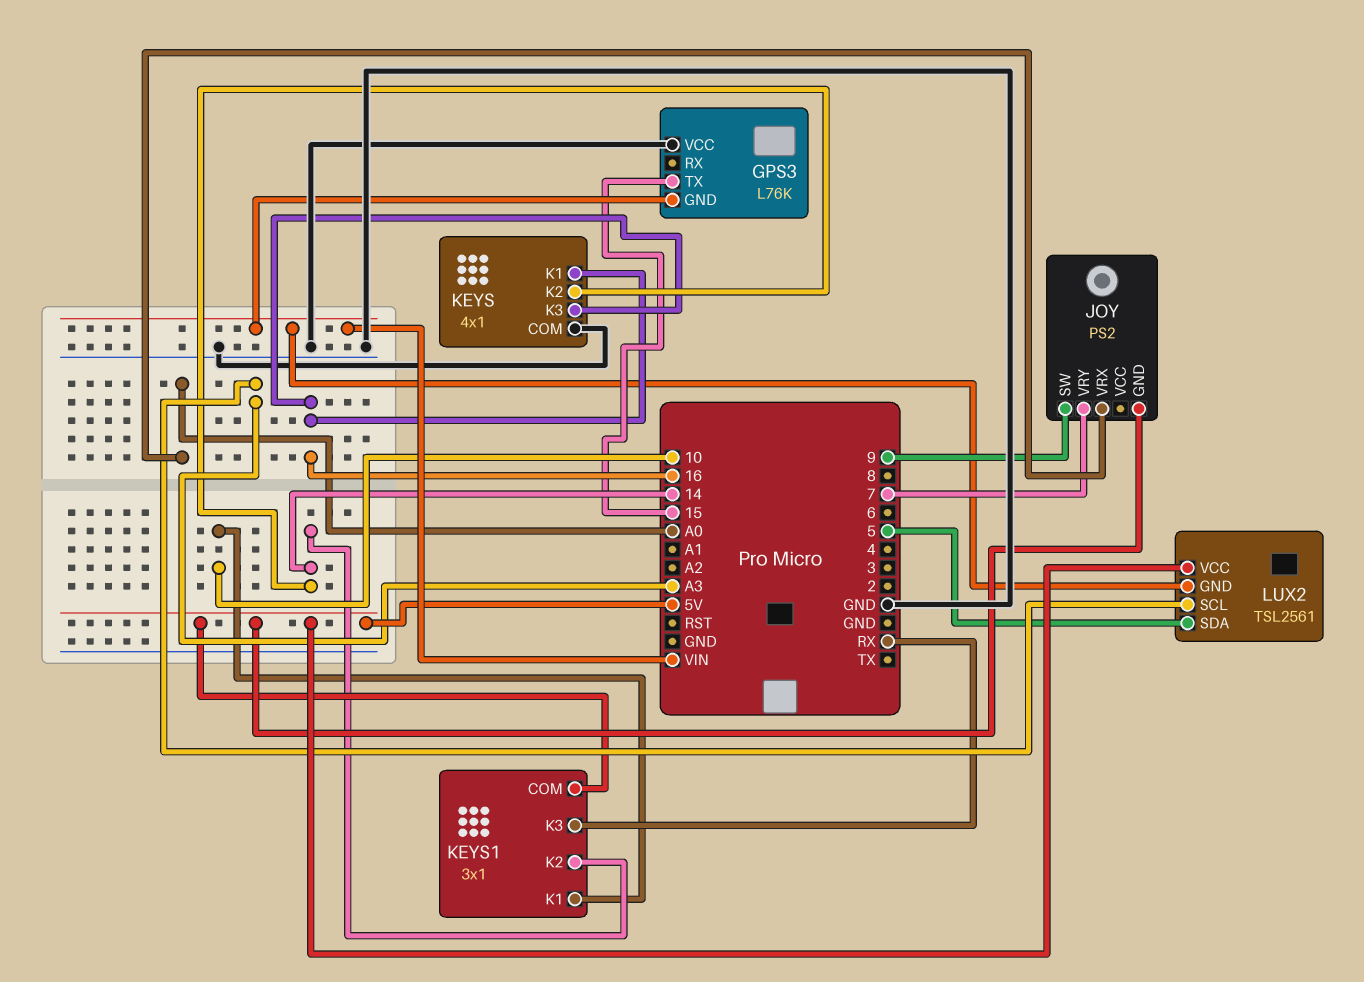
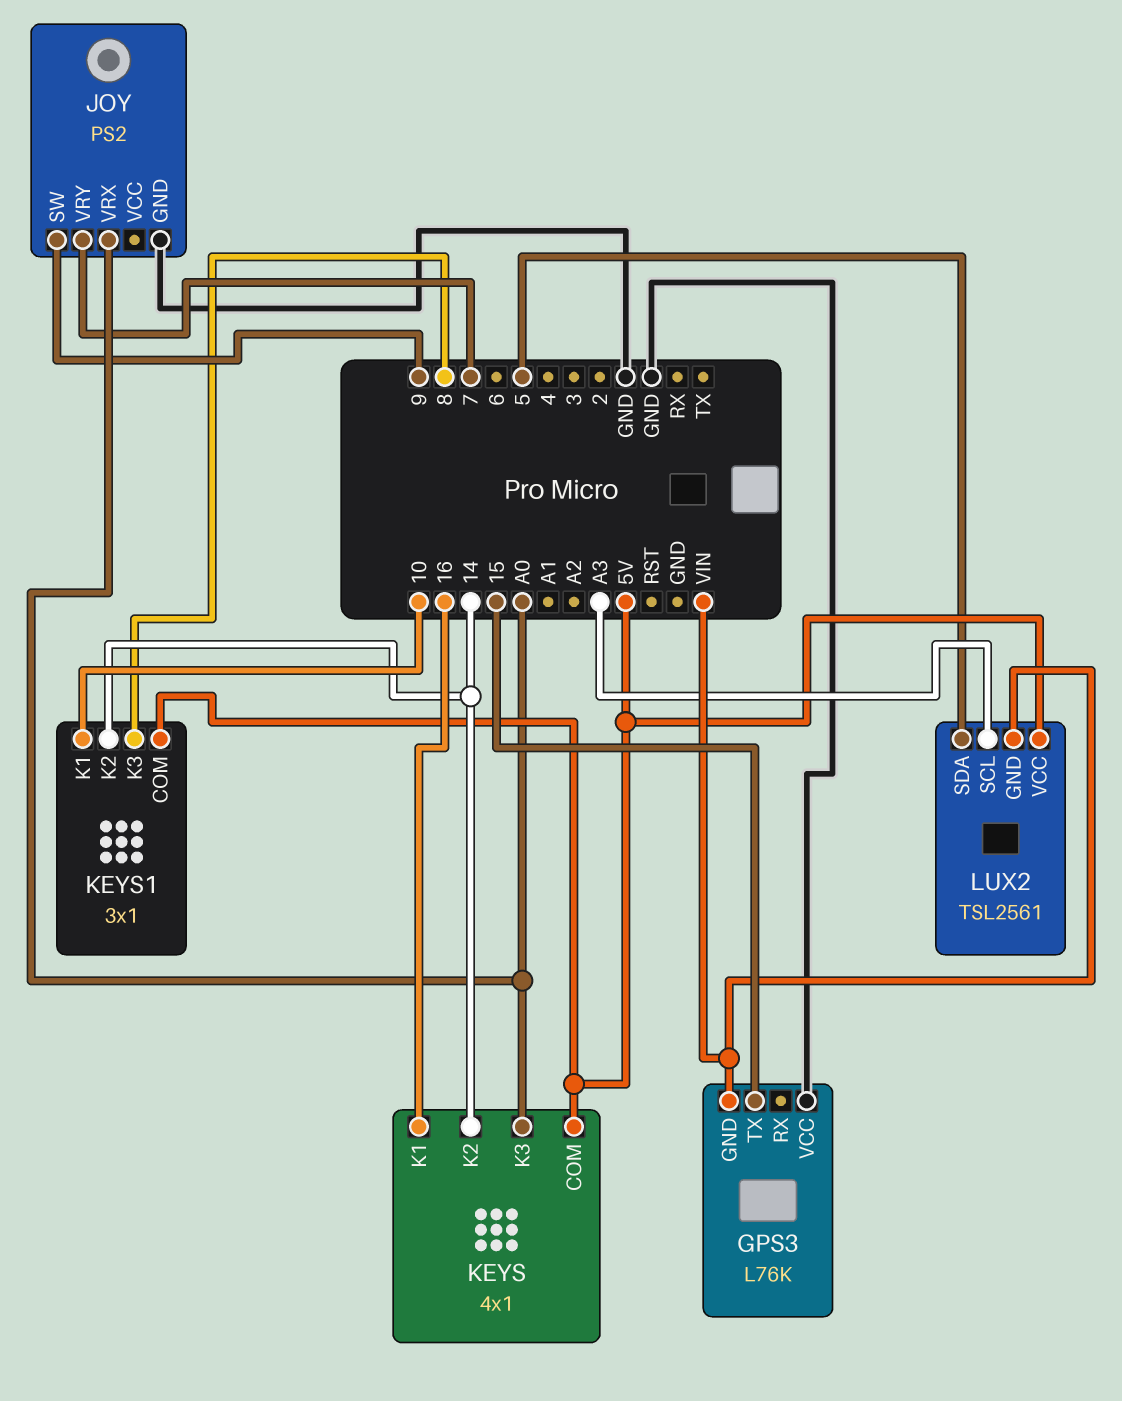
JOY pin GND: 5V -> GND
KEYS pin COM: GND -> 5V
KEYS pin K3: 16 -> A0
KEYS1 pin K3: RX -> 8

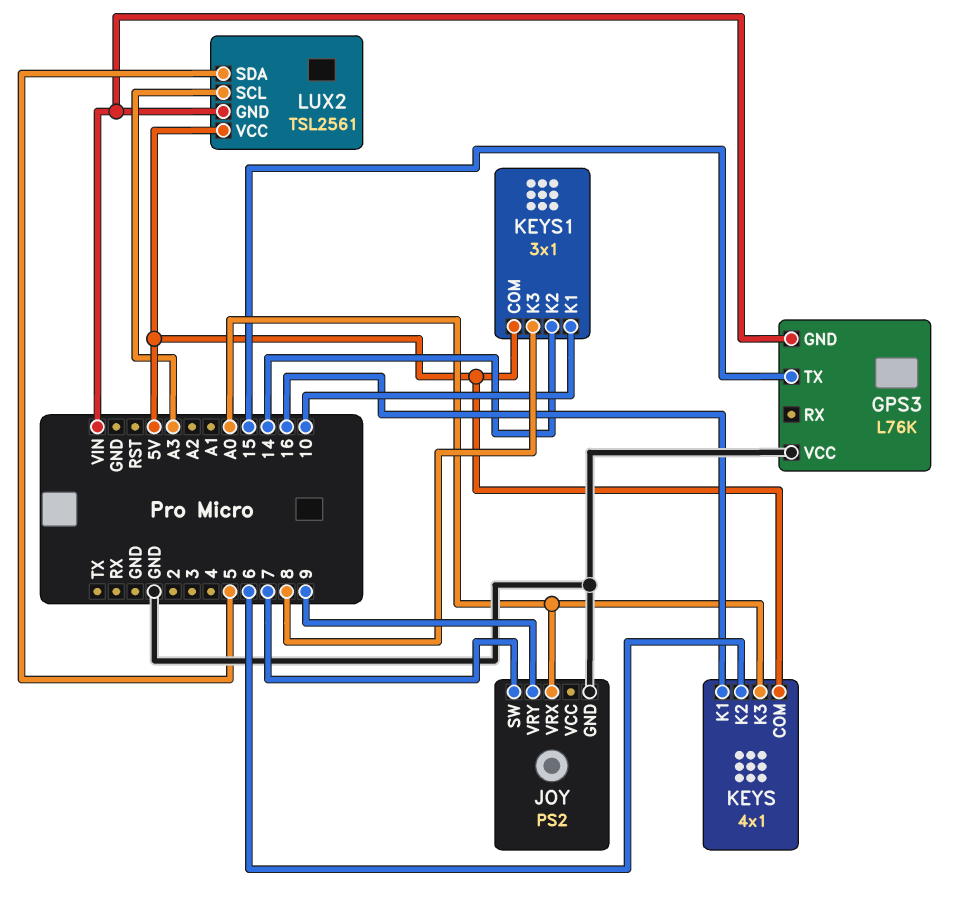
JOY pin SW: 9 -> 7
JOY pin VRY: 7 -> 9
KEYS pin K2: 14 -> 6

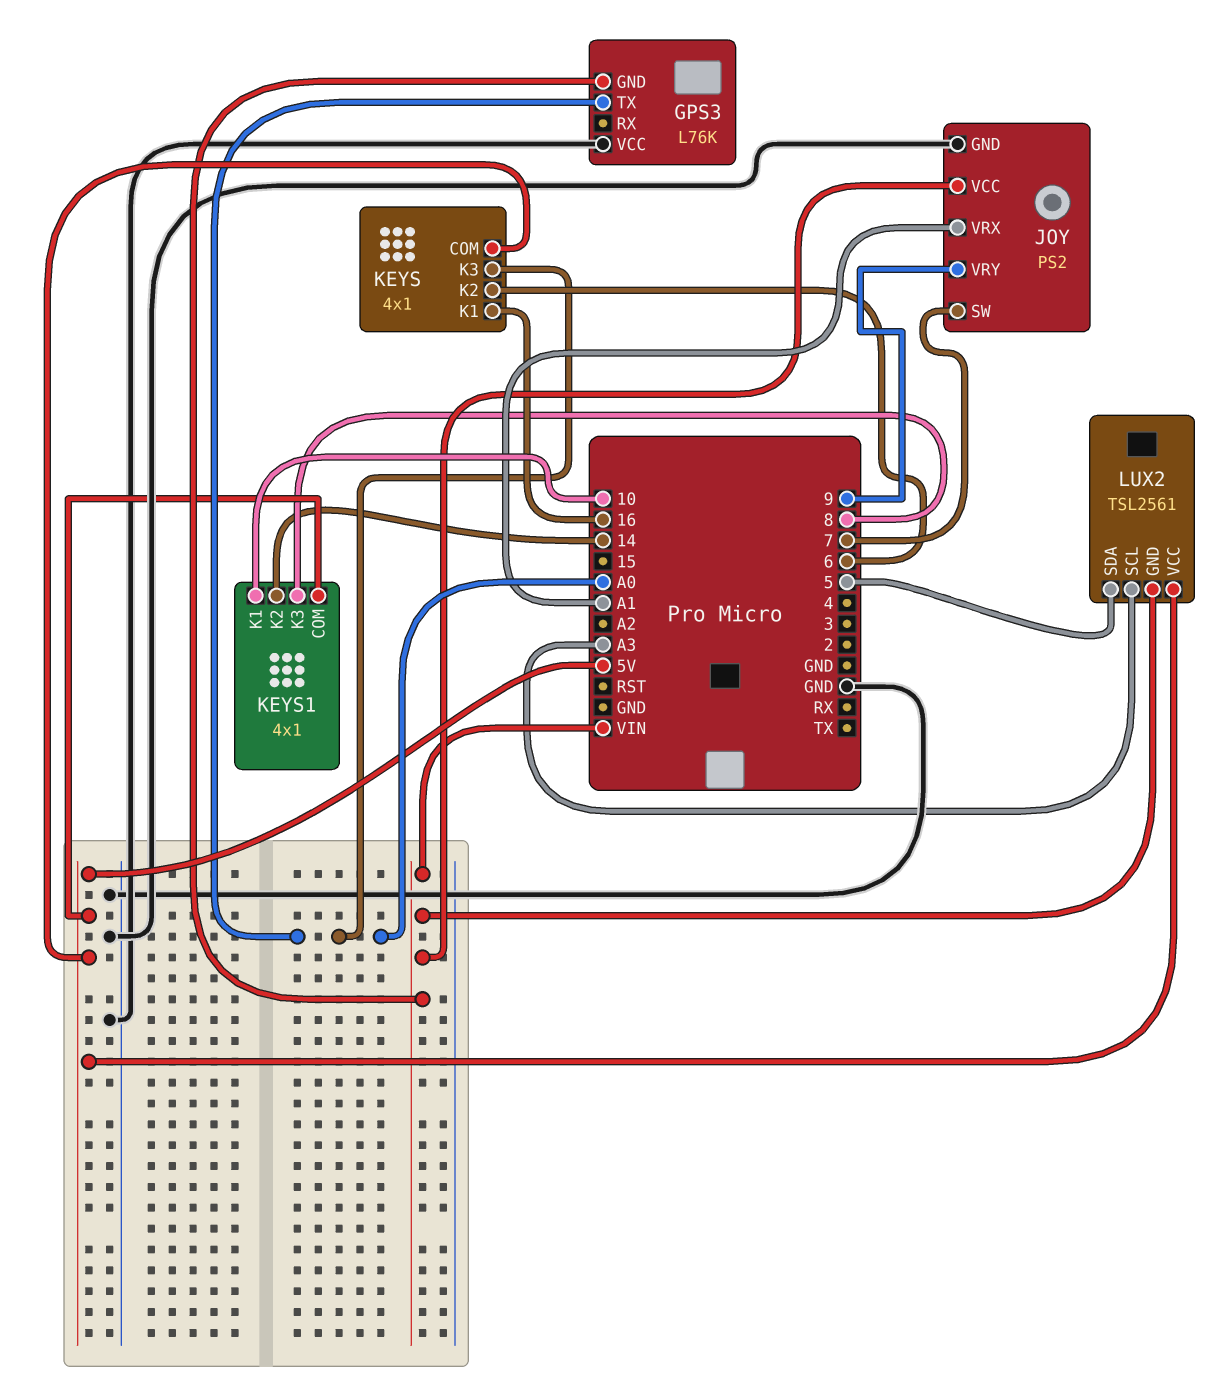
GPS3 pin TX: 15 -> A0
JOY pin VCC: none -> VIN
JOY pin VRX: A0 -> A1
KEYS1: 3x1 -> 4x1

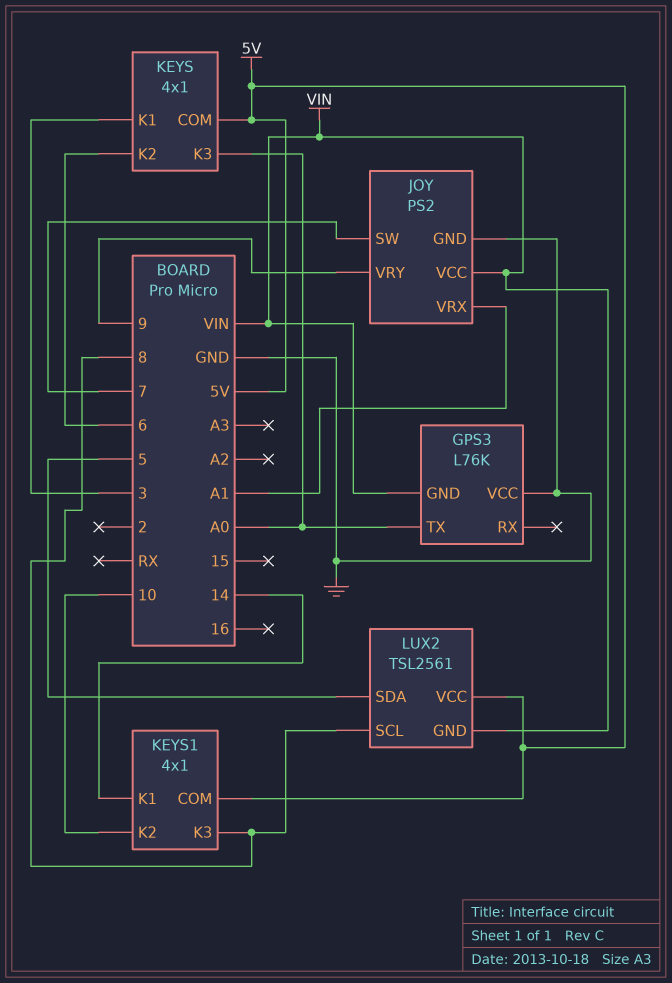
KEYS pin K1: 16 -> 3
KEYS1 pin K1: 10 -> 14
KEYS1 pin K2: 14 -> 10
LUX2 pin SCL: A3 -> 8

